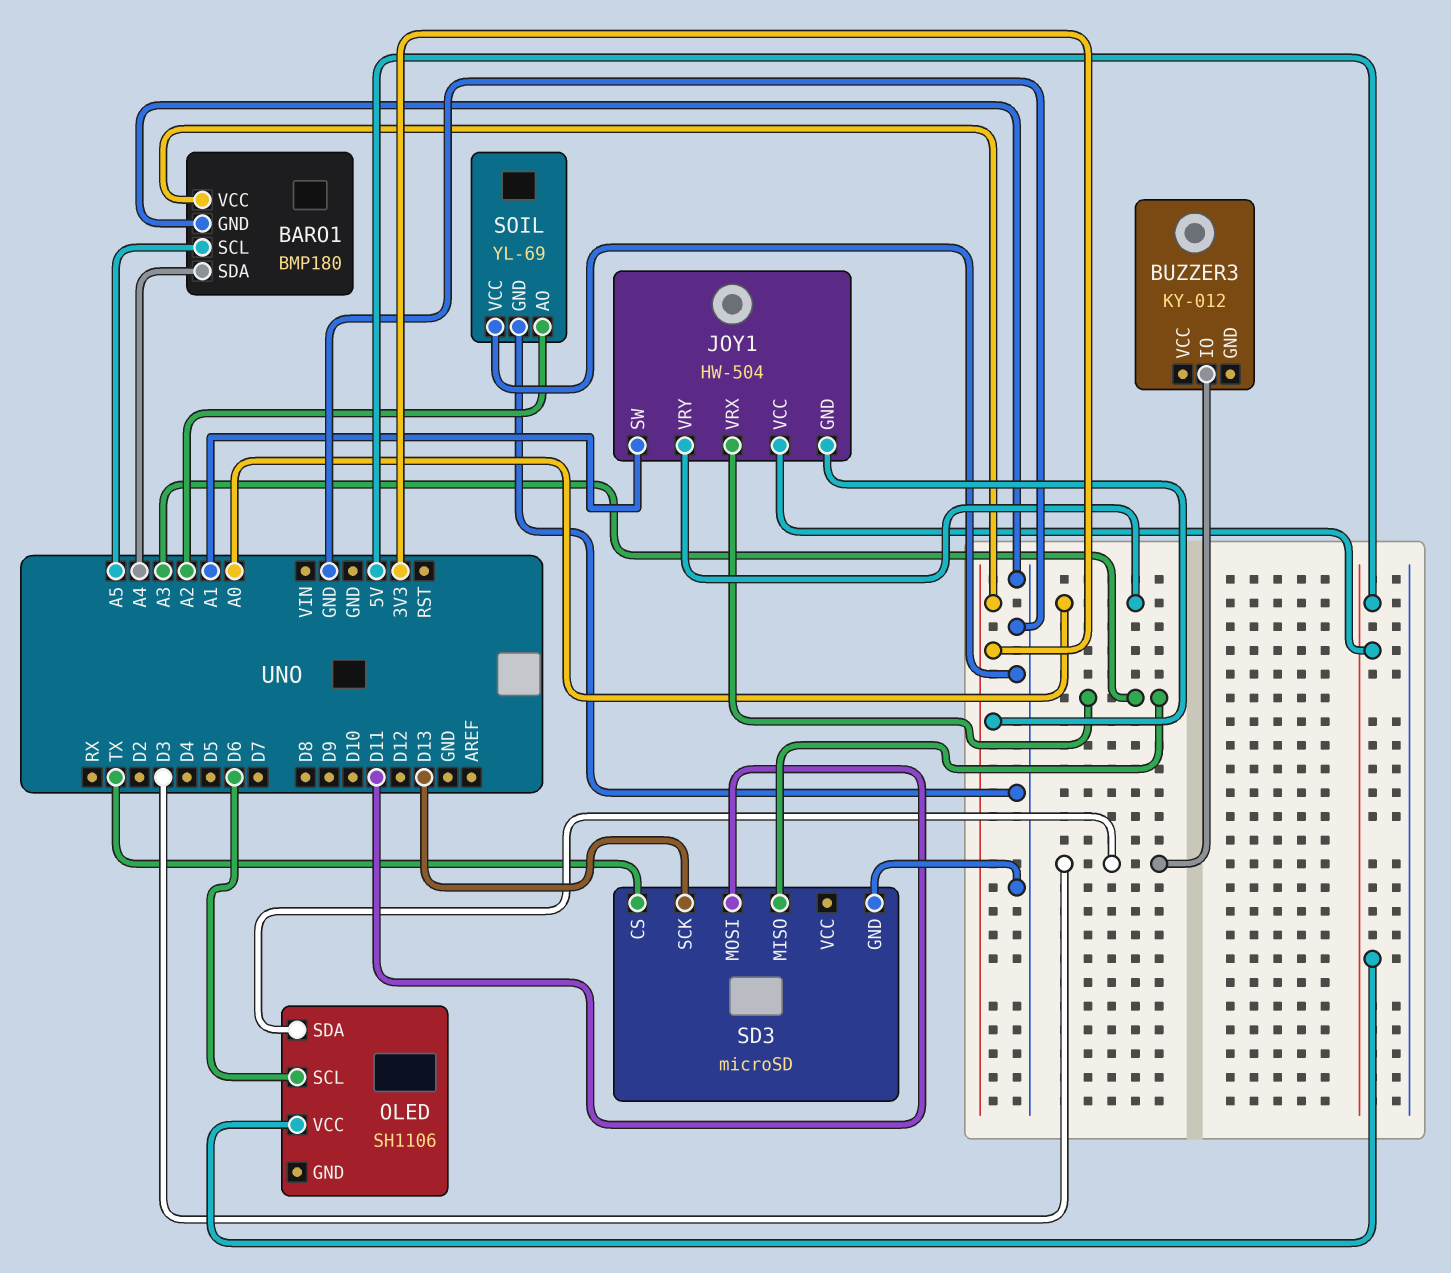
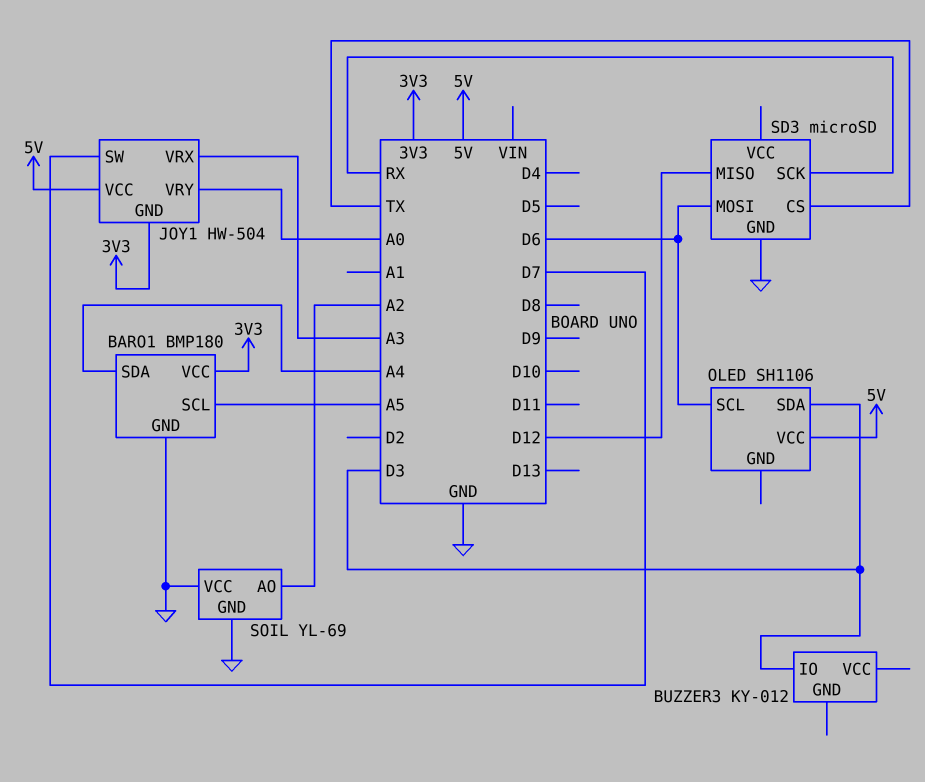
JOY1 pin SW: A1 -> D7
SD3 pin MISO: A3 -> D12
SD3 pin MOSI: D11 -> D6
SD3 pin SCK: D13 -> RX

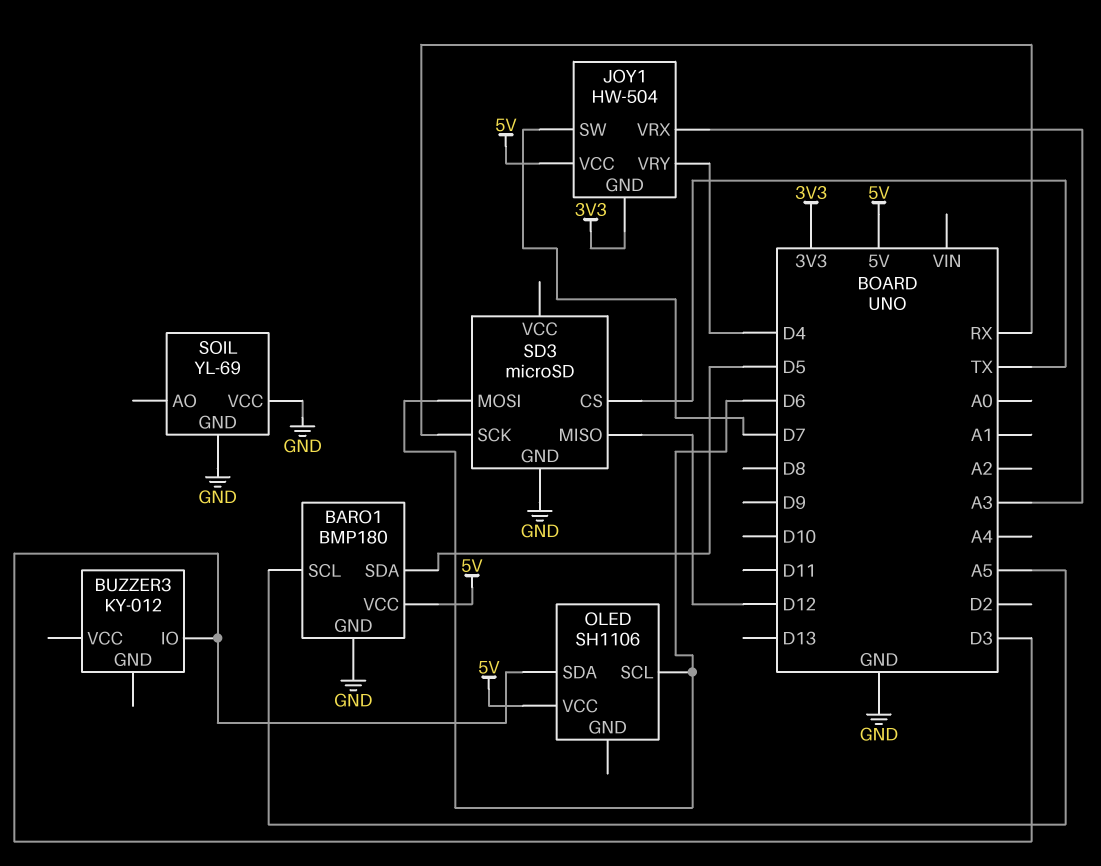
BARO1 pin SDA: A4 -> D5
BARO1 pin VCC: 3V3 -> 5V
JOY1 pin VRY: A0 -> D4
SOIL pin AO: A2 -> none

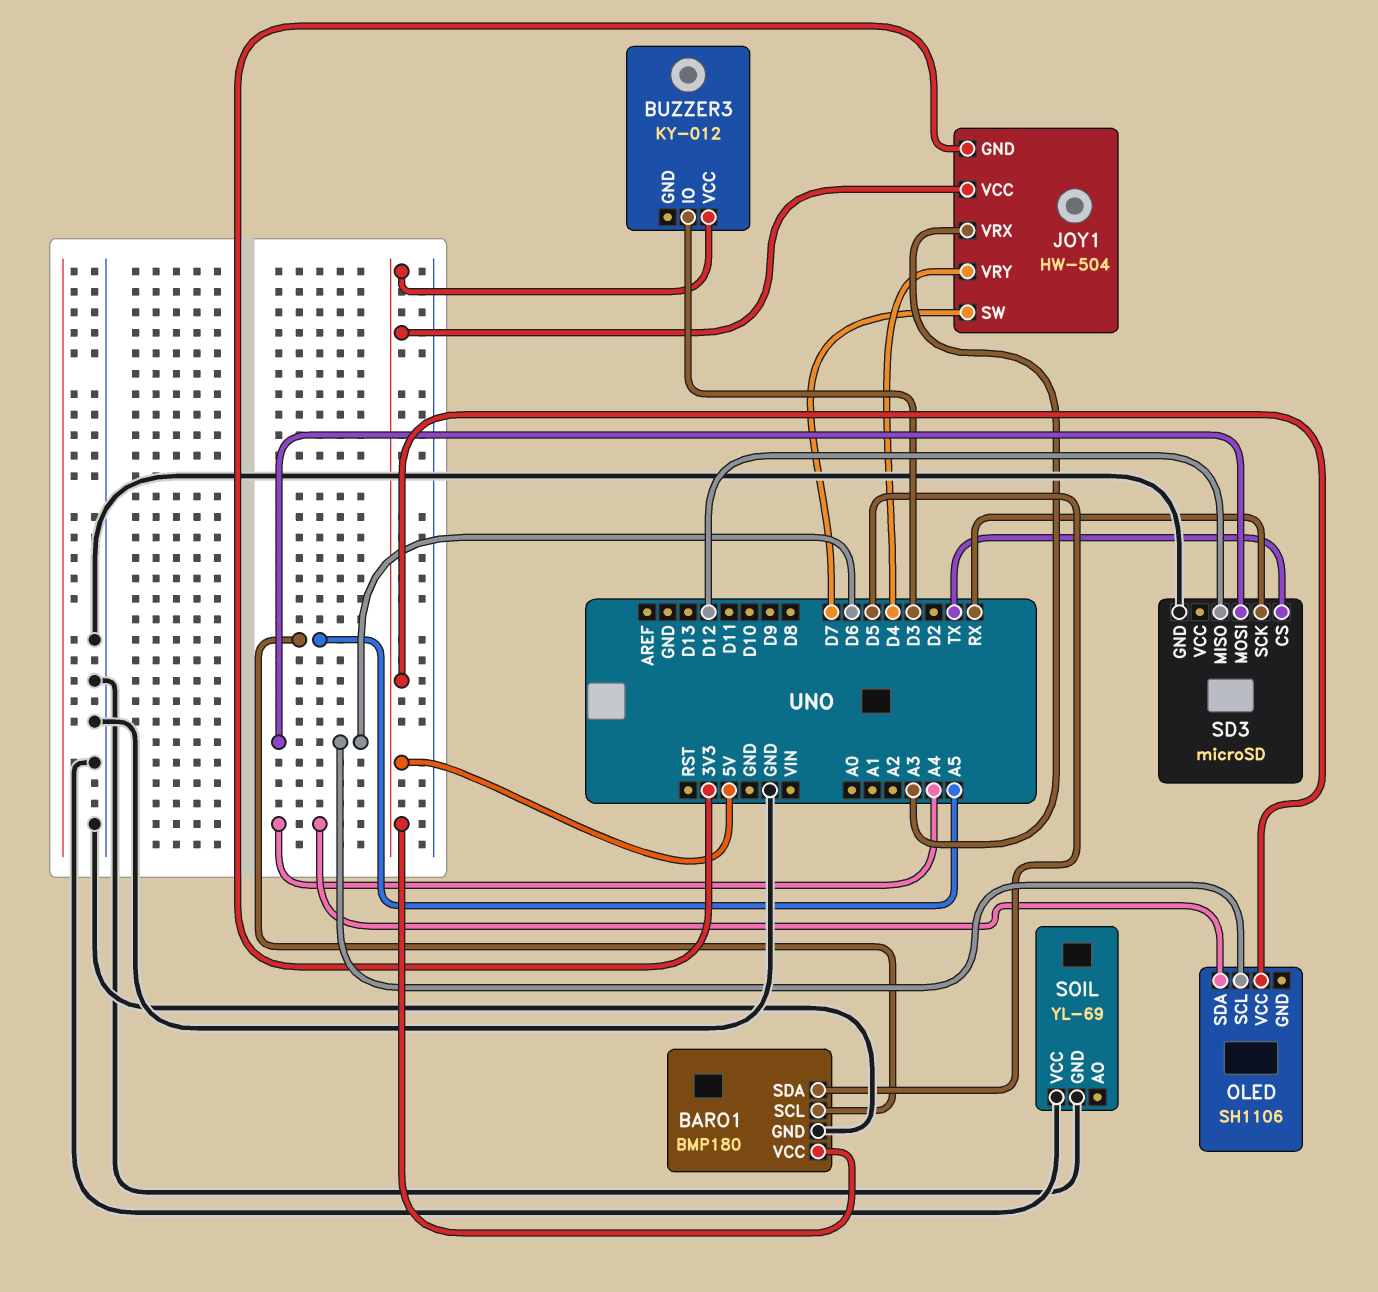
BUZZER3 pin VCC: none -> 5V
OLED pin SDA: D3 -> A4

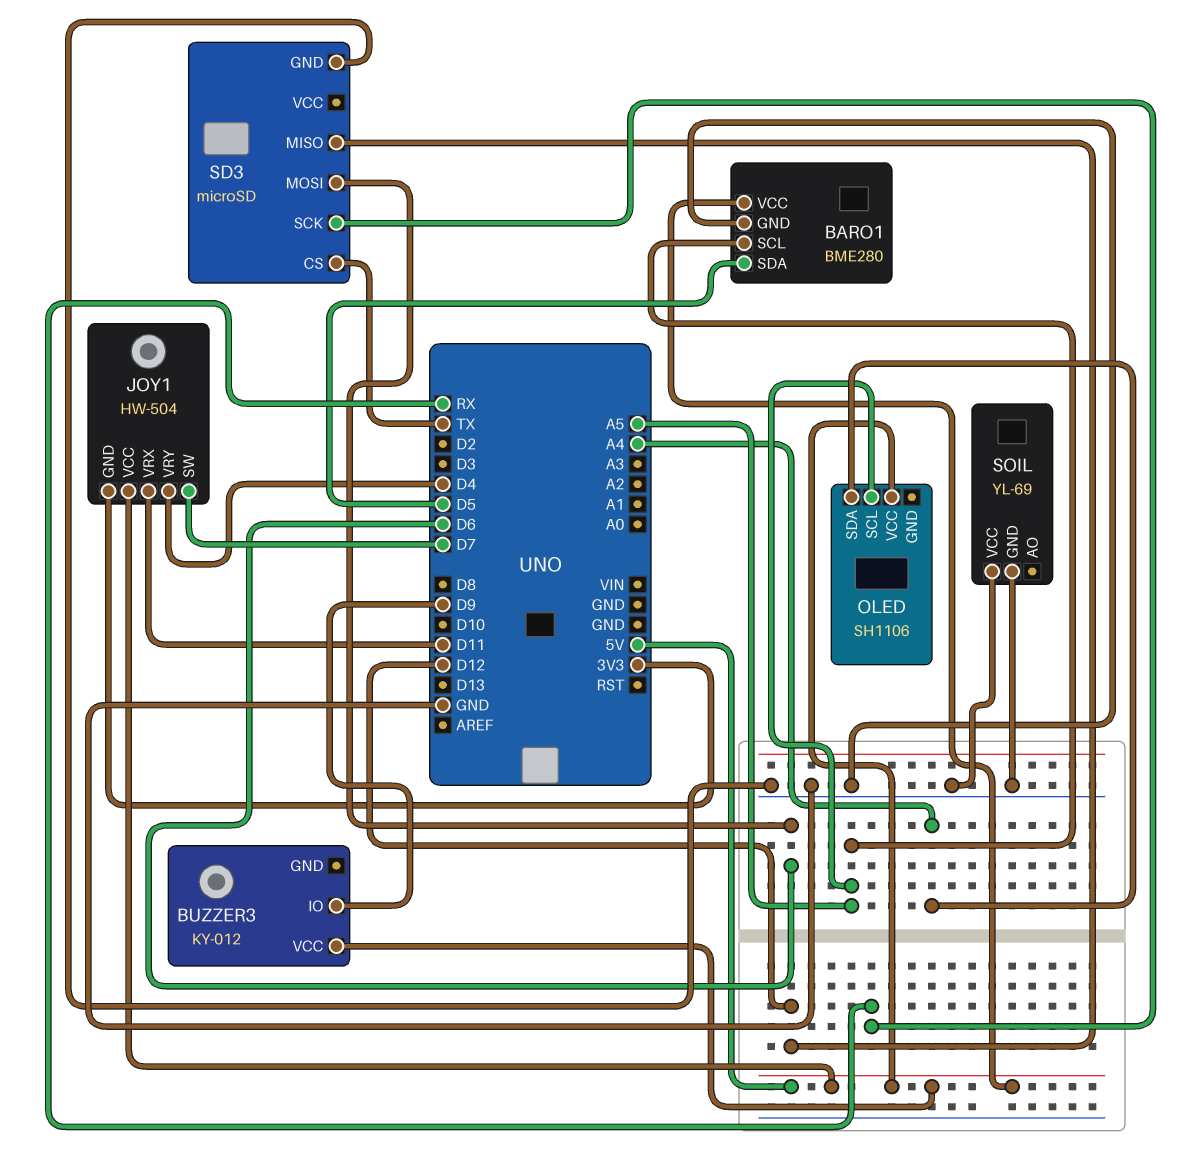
BARO1: BMP180 -> BME280
BUZZER3 pin IO: D3 -> D9
JOY1 pin VRX: A3 -> D11
OLED pin SCL: D6 -> A5

